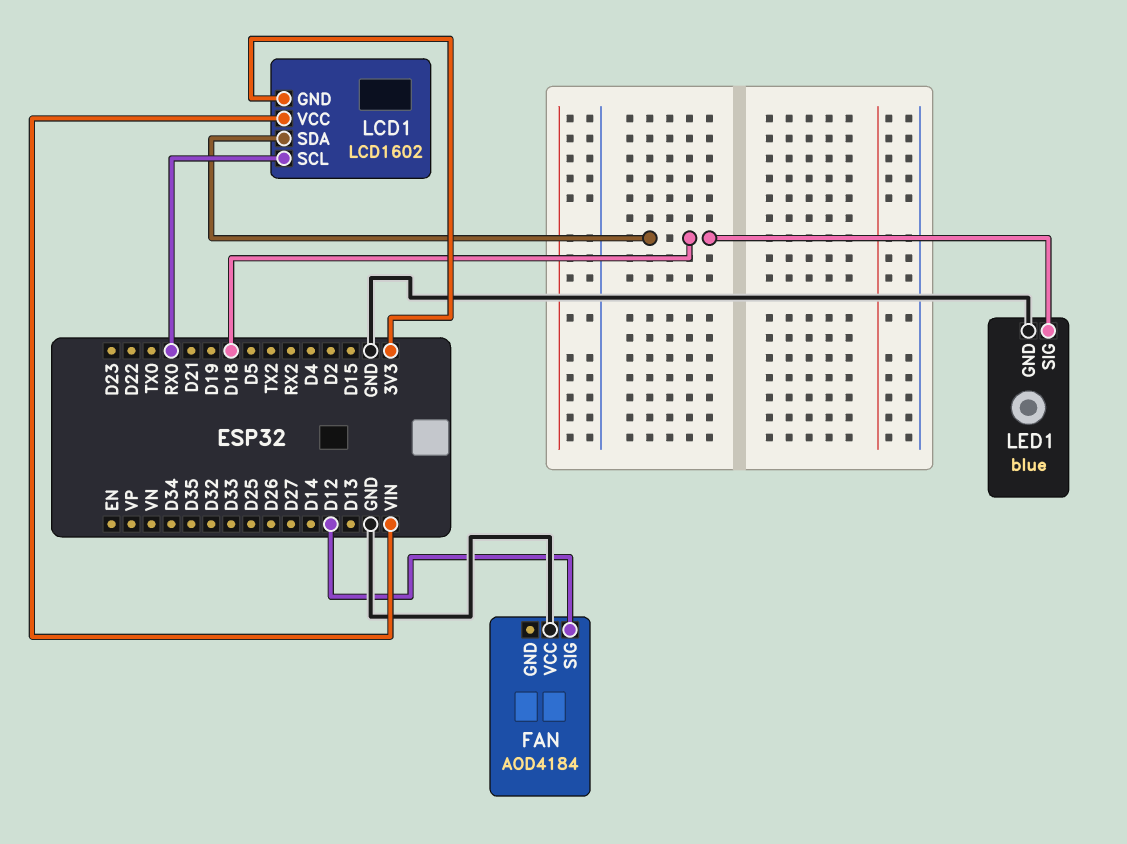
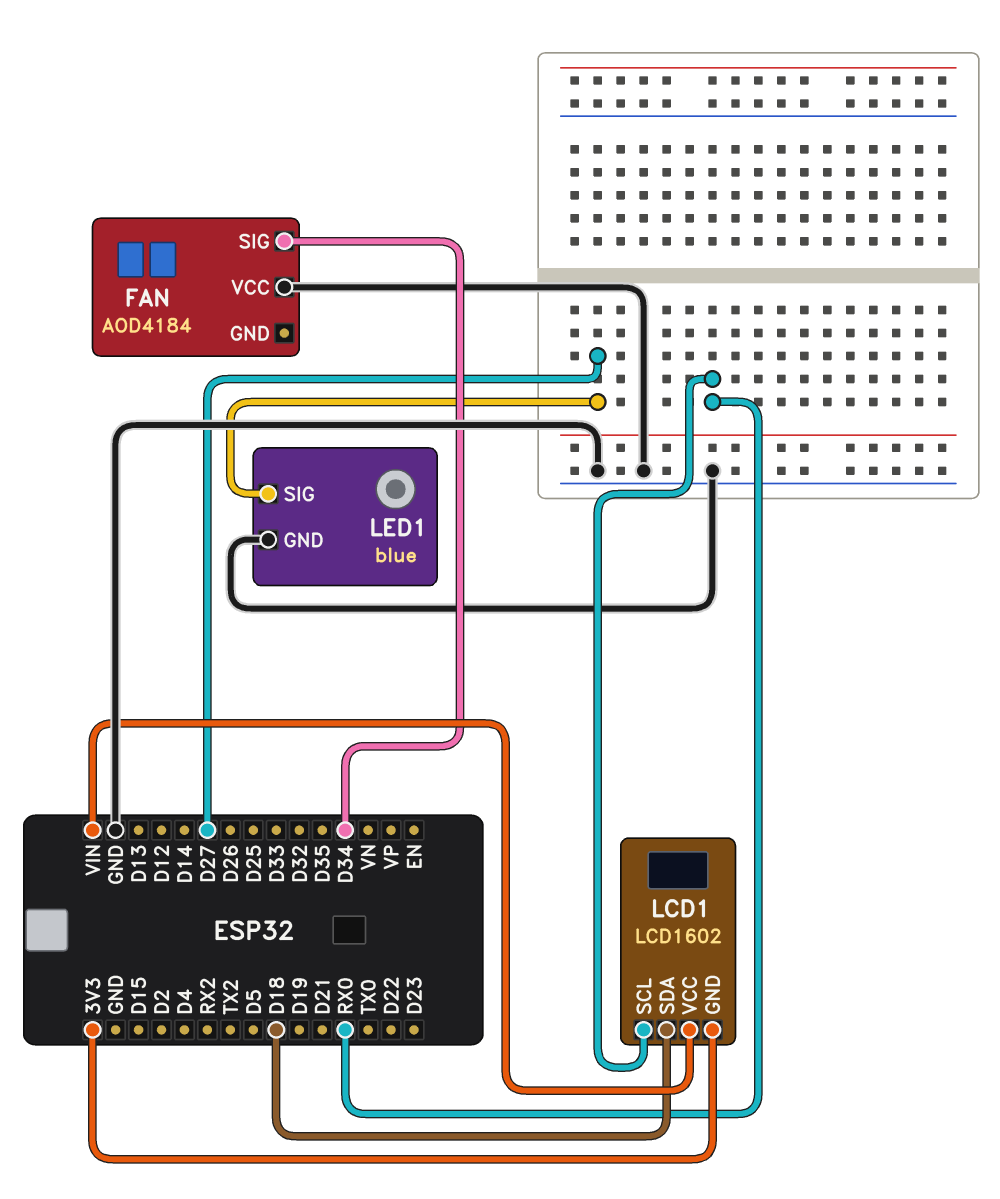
FAN pin SIG: D12 -> D34
LED1 pin SIG: D18 -> D27

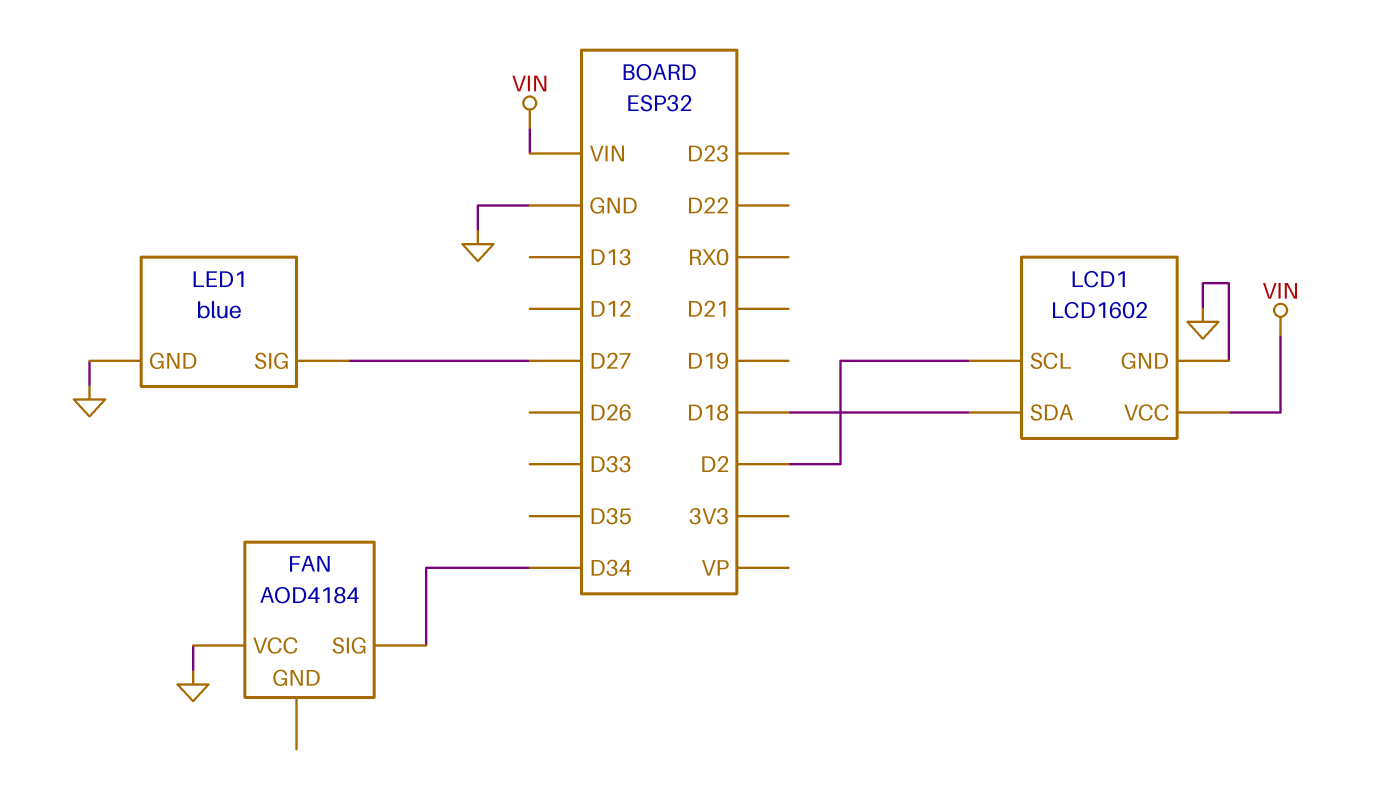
LCD1 pin GND: 3V3 -> GND
LCD1 pin SCL: RX0 -> D2

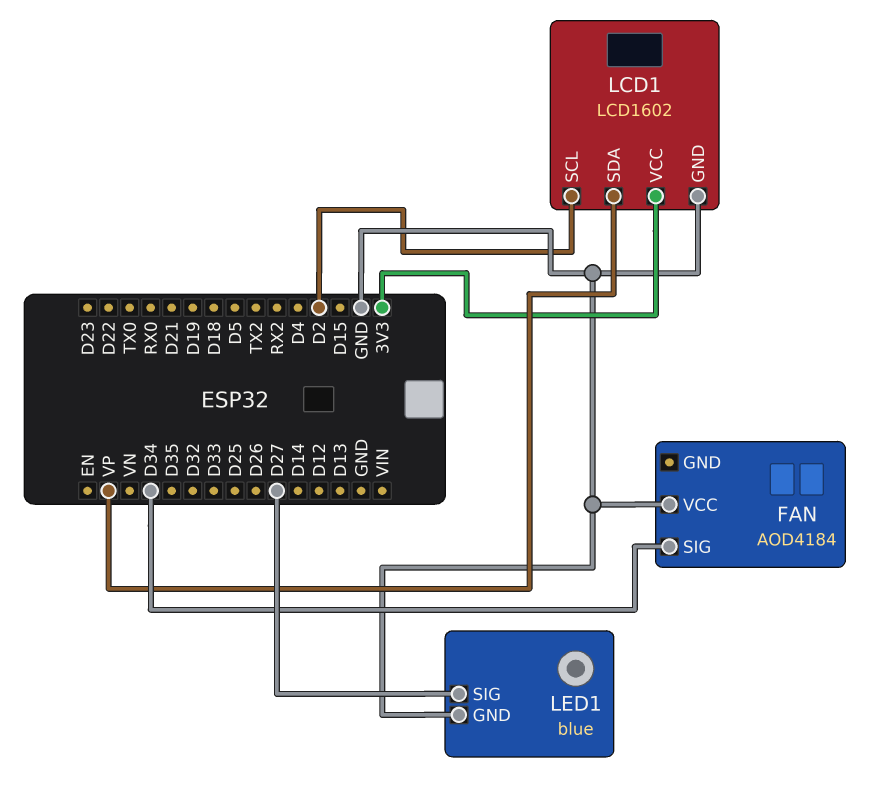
LCD1 pin SDA: D18 -> VP
LCD1 pin VCC: VIN -> 3V3

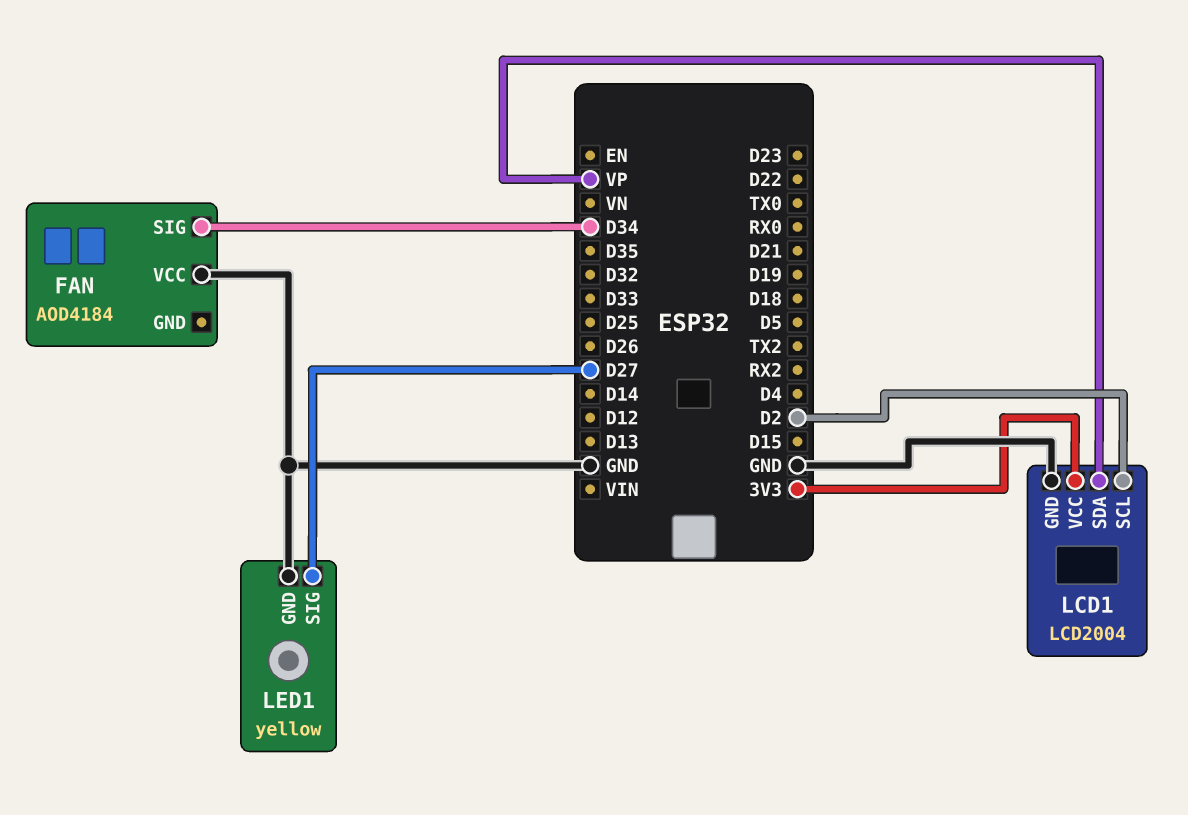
LCD1: LCD1602 -> LCD2004
LED1: blue -> yellow

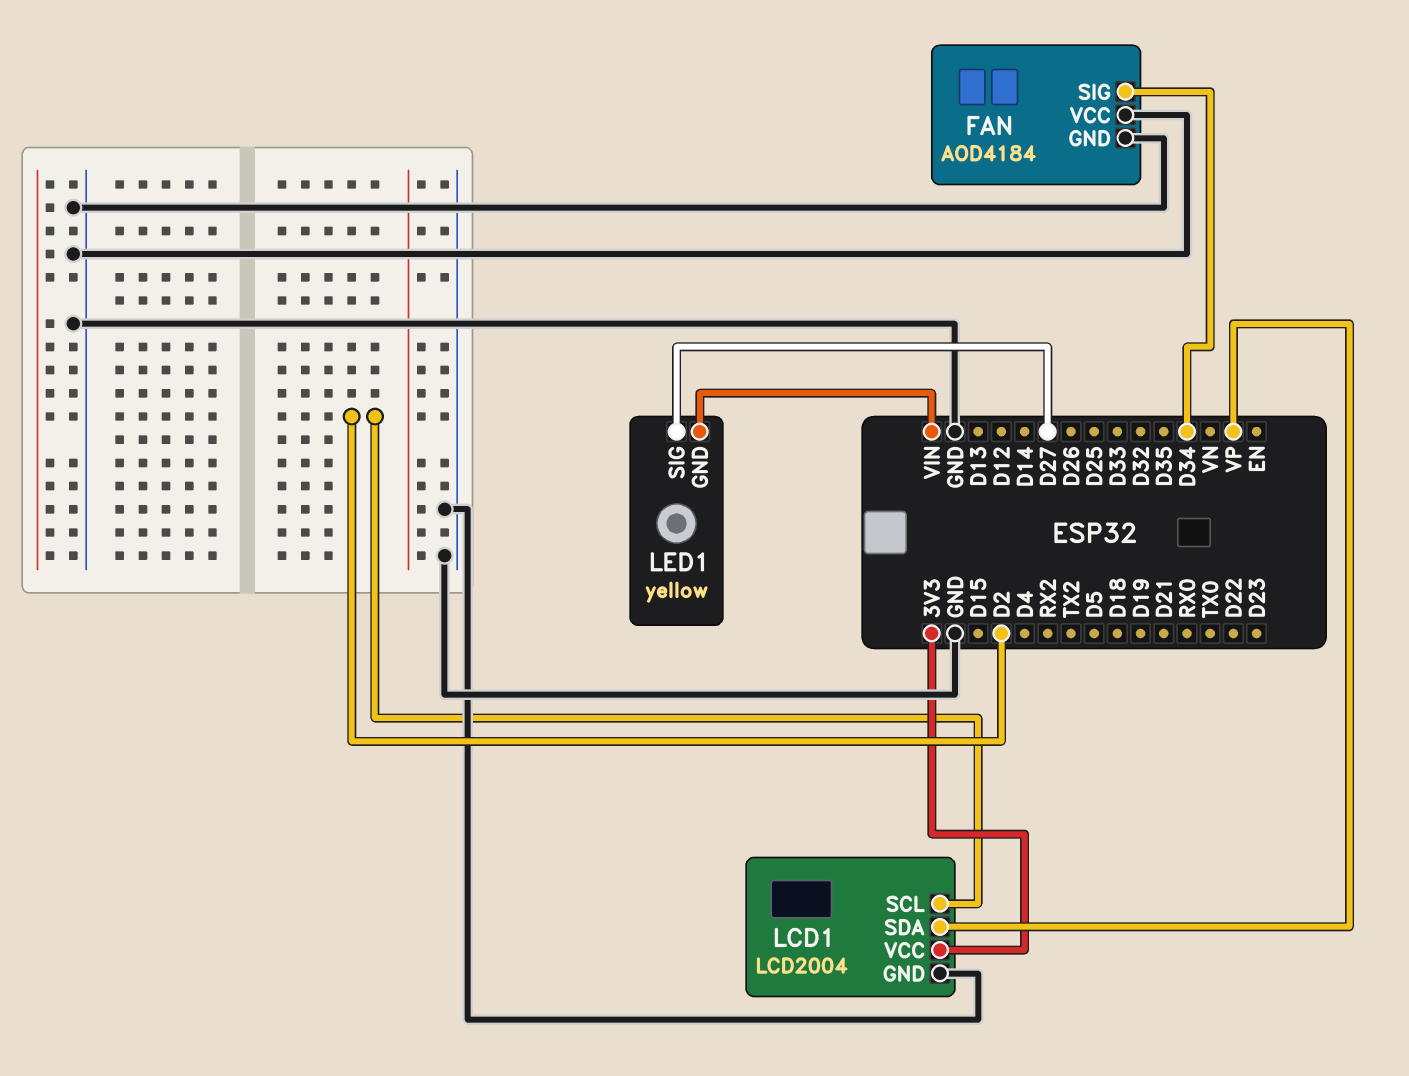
FAN pin GND: none -> GND
LED1 pin GND: GND -> VIN

